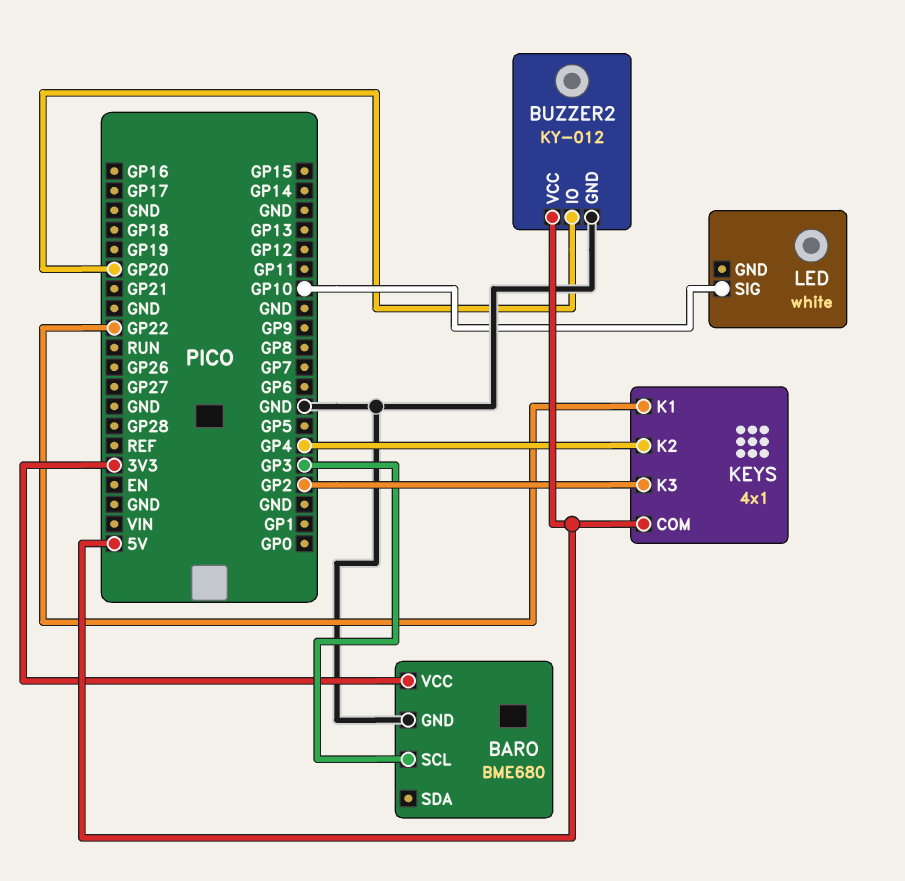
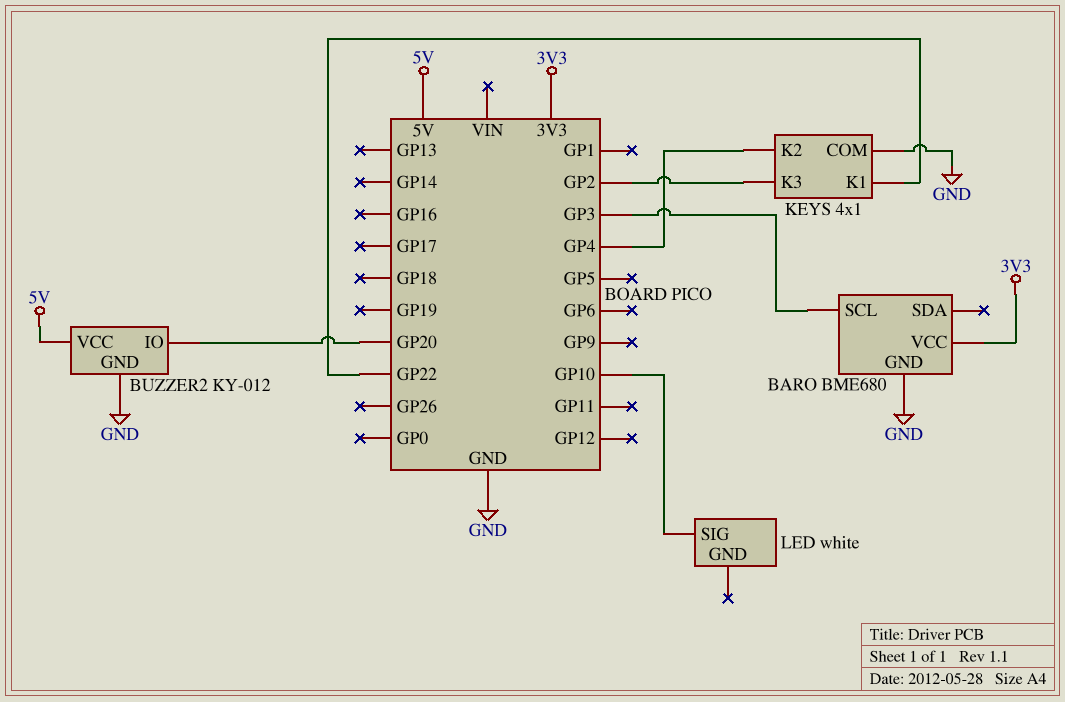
KEYS pin COM: 5V -> GND

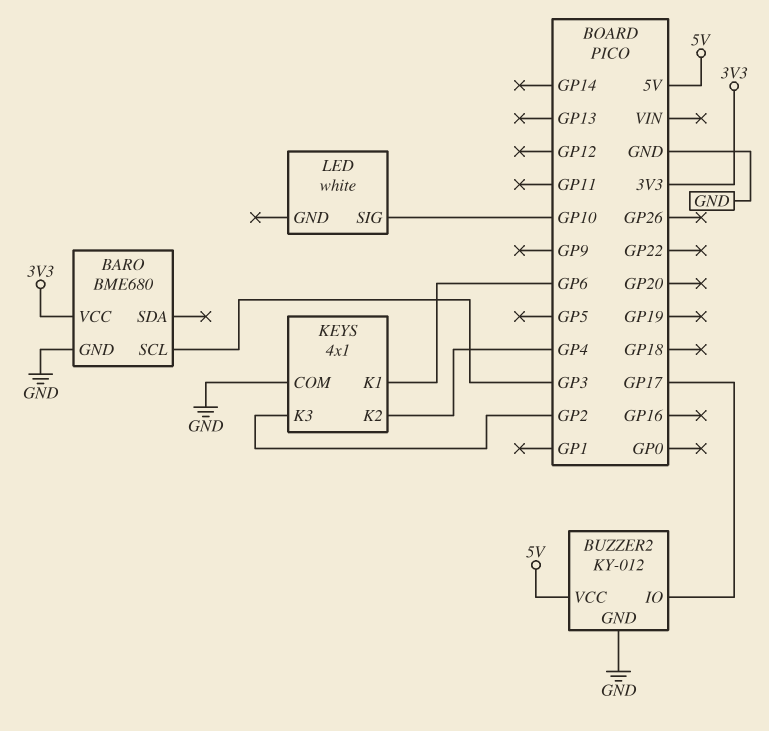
BUZZER2 pin IO: GP20 -> GP17
KEYS pin K1: GP22 -> GP6

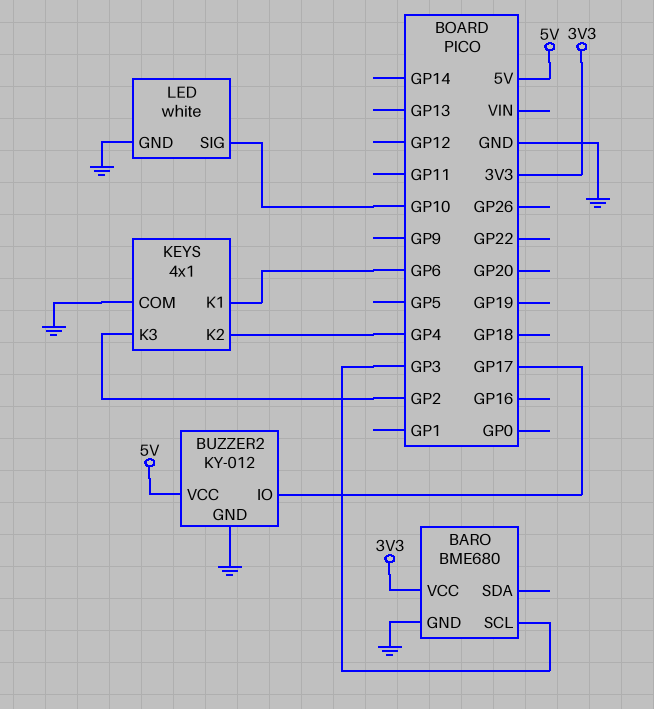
LED pin GND: none -> GND

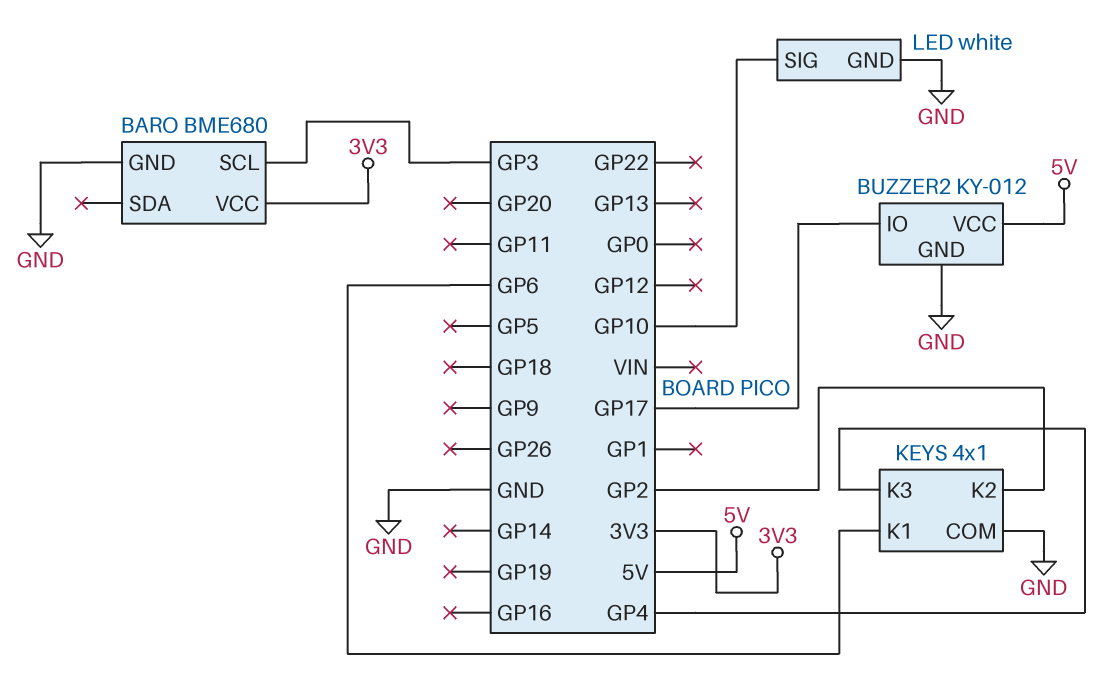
KEYS pin K2: GP4 -> GP2
KEYS pin K3: GP2 -> GP4

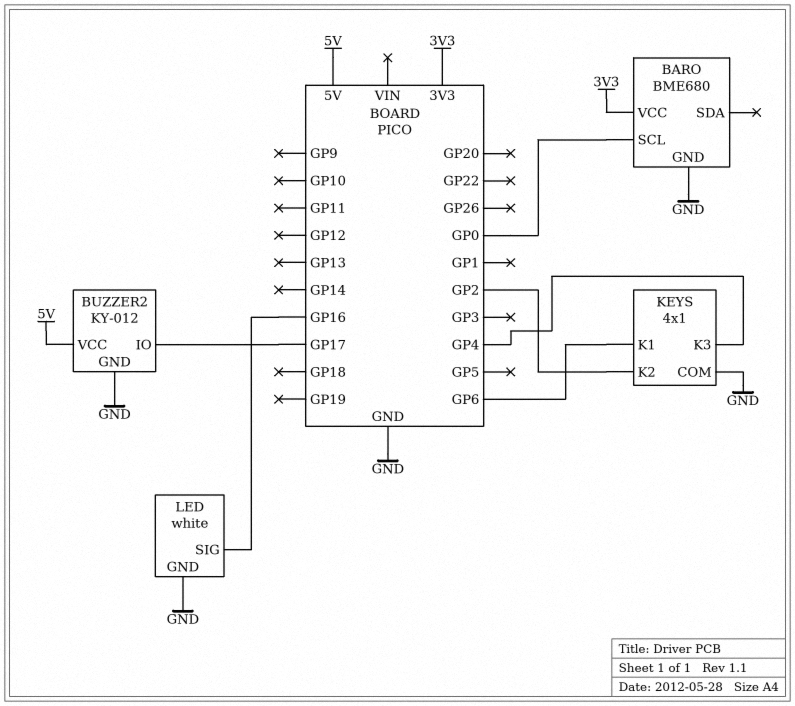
BARO pin SCL: GP3 -> GP0
LED pin SIG: GP10 -> GP16

